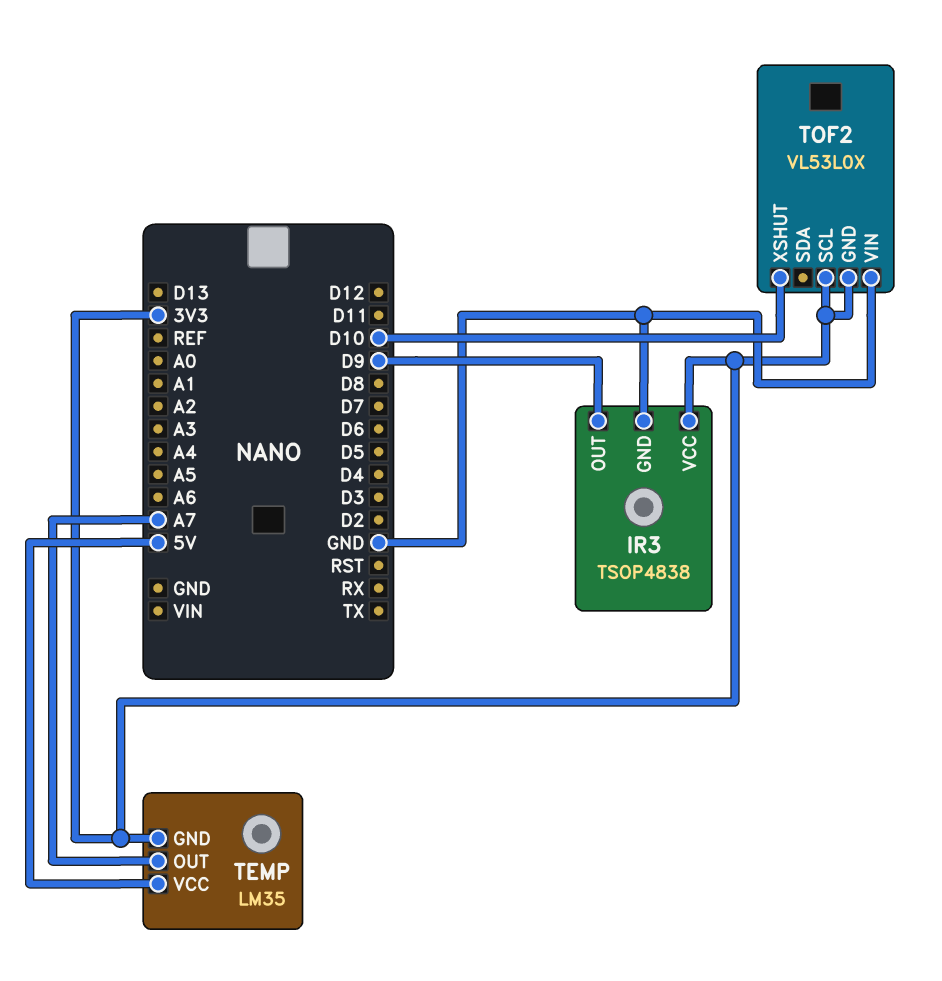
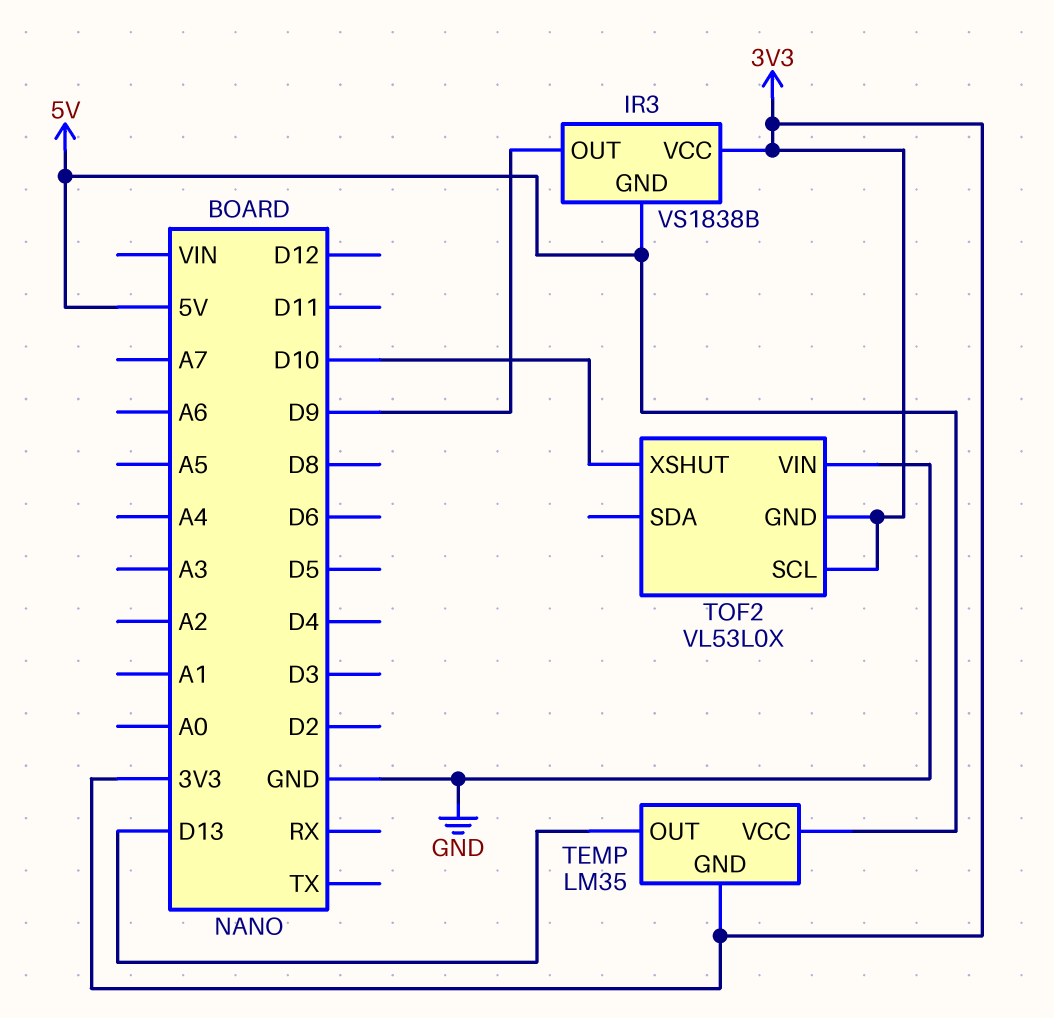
IR3: TSOP4838 -> VS1838B
IR3 pin GND: GND -> 5V
TEMP pin OUT: A7 -> D13

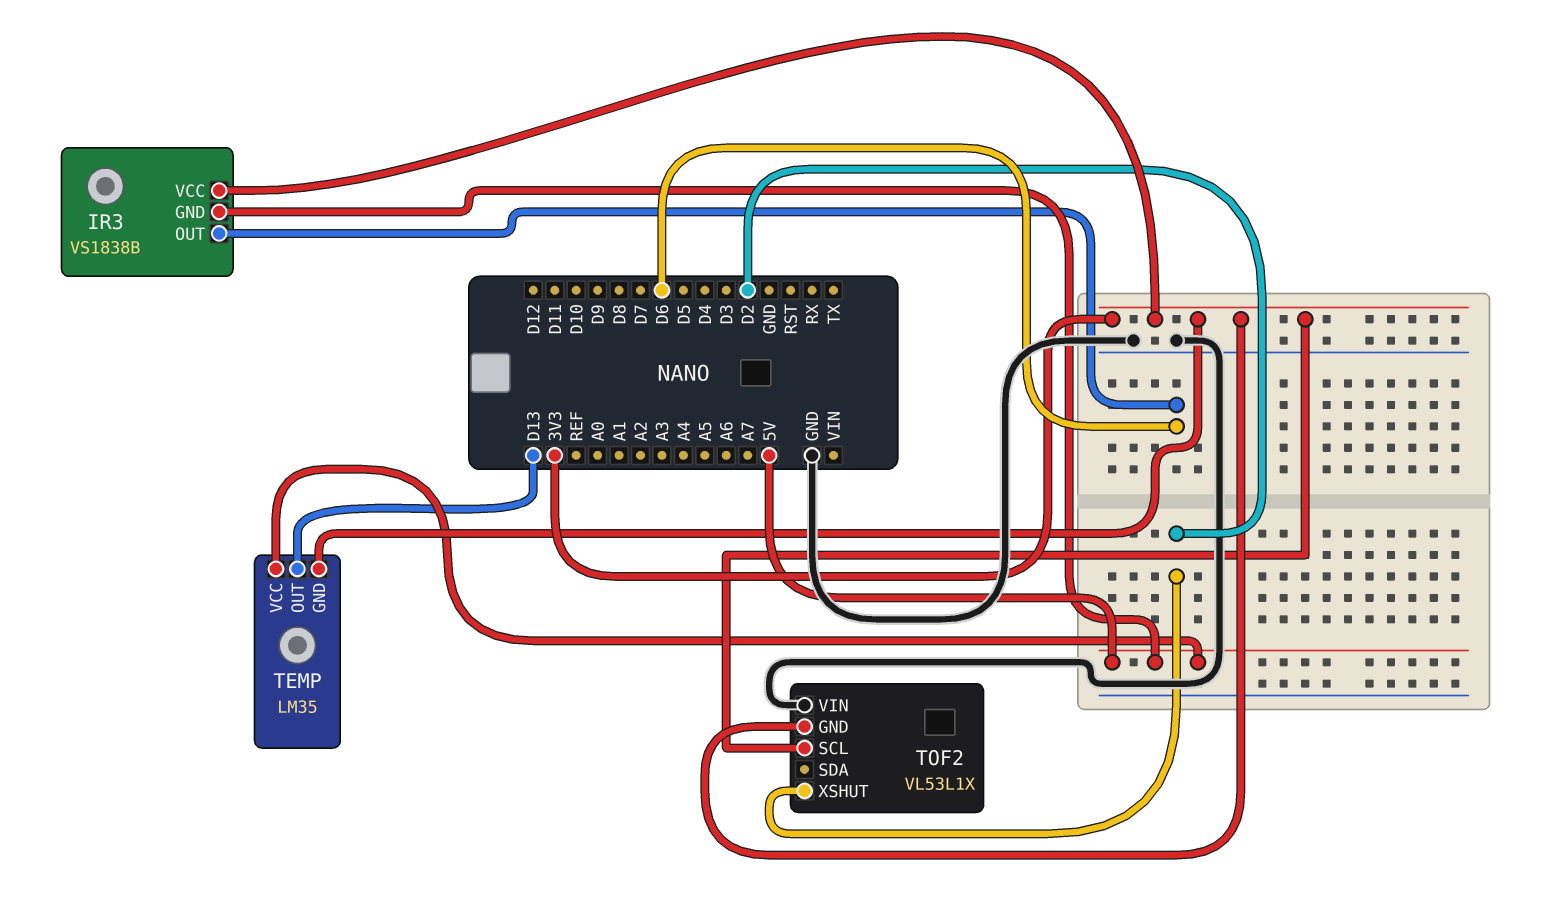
IR3 pin OUT: D9 -> D6
TOF2: VL53L0X -> VL53L1X
TOF2 pin XSHUT: D10 -> D2

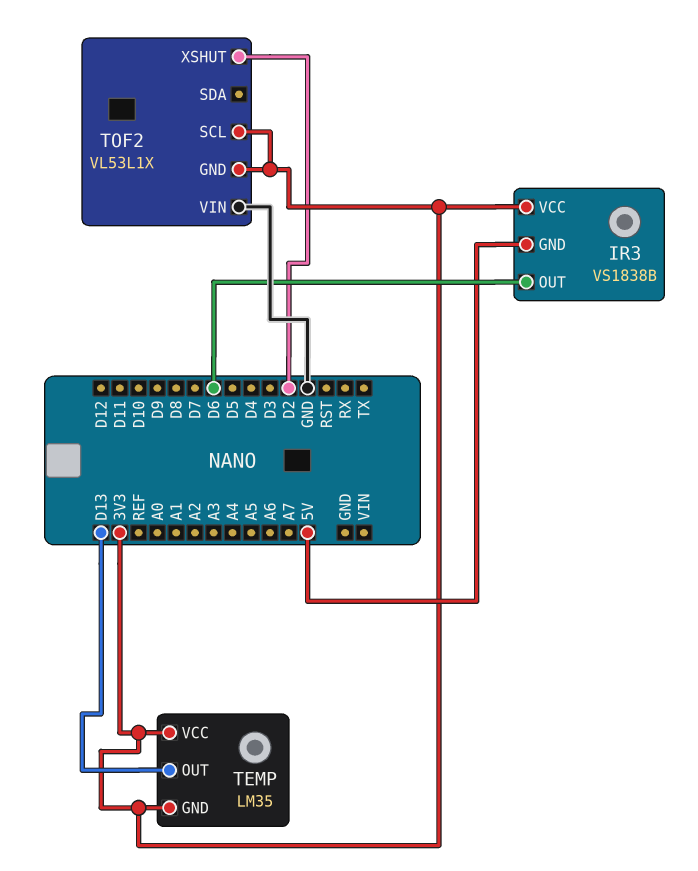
TEMP pin VCC: 5V -> 3V3

